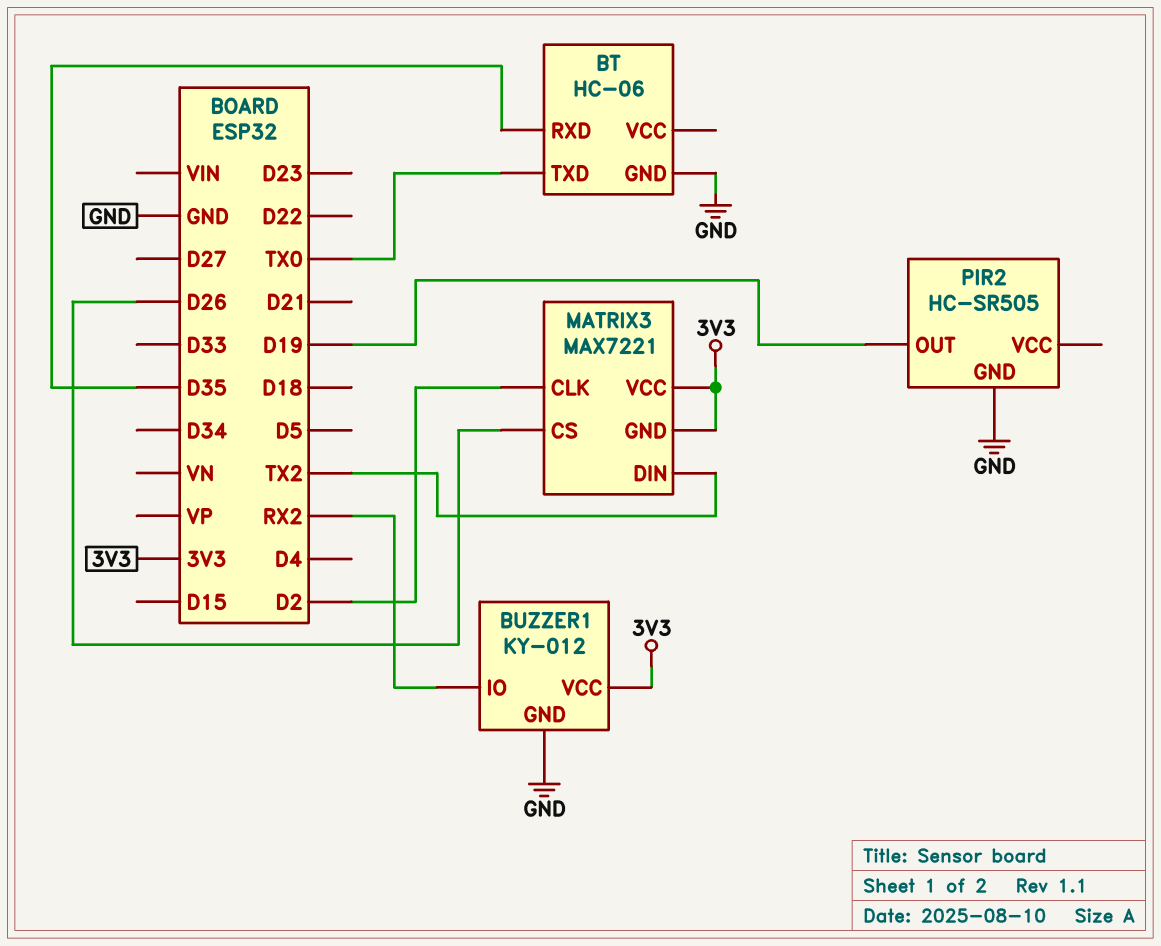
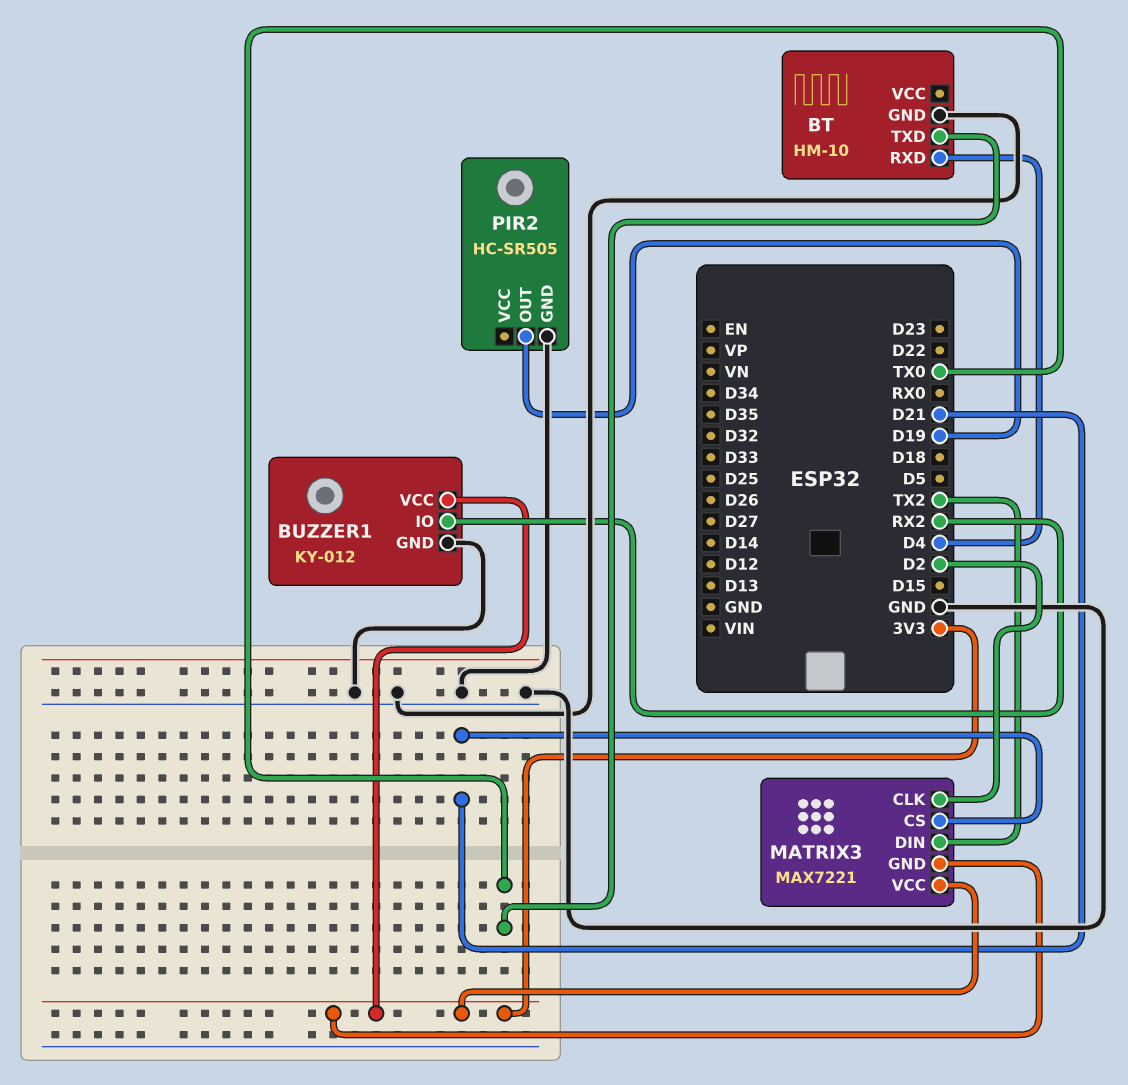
BT: HC-06 -> HM-10
BT pin RXD: D35 -> D4
MATRIX3 pin CS: D26 -> D21

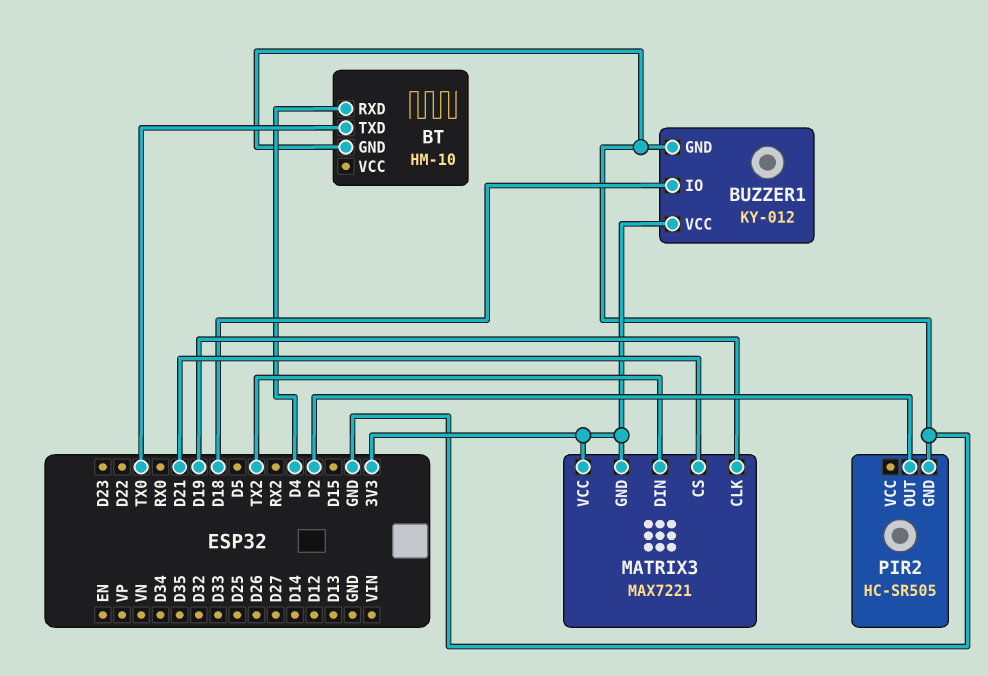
BUZZER1 pin IO: RX2 -> D18
MATRIX3 pin CLK: D2 -> D19
PIR2 pin OUT: D19 -> D2

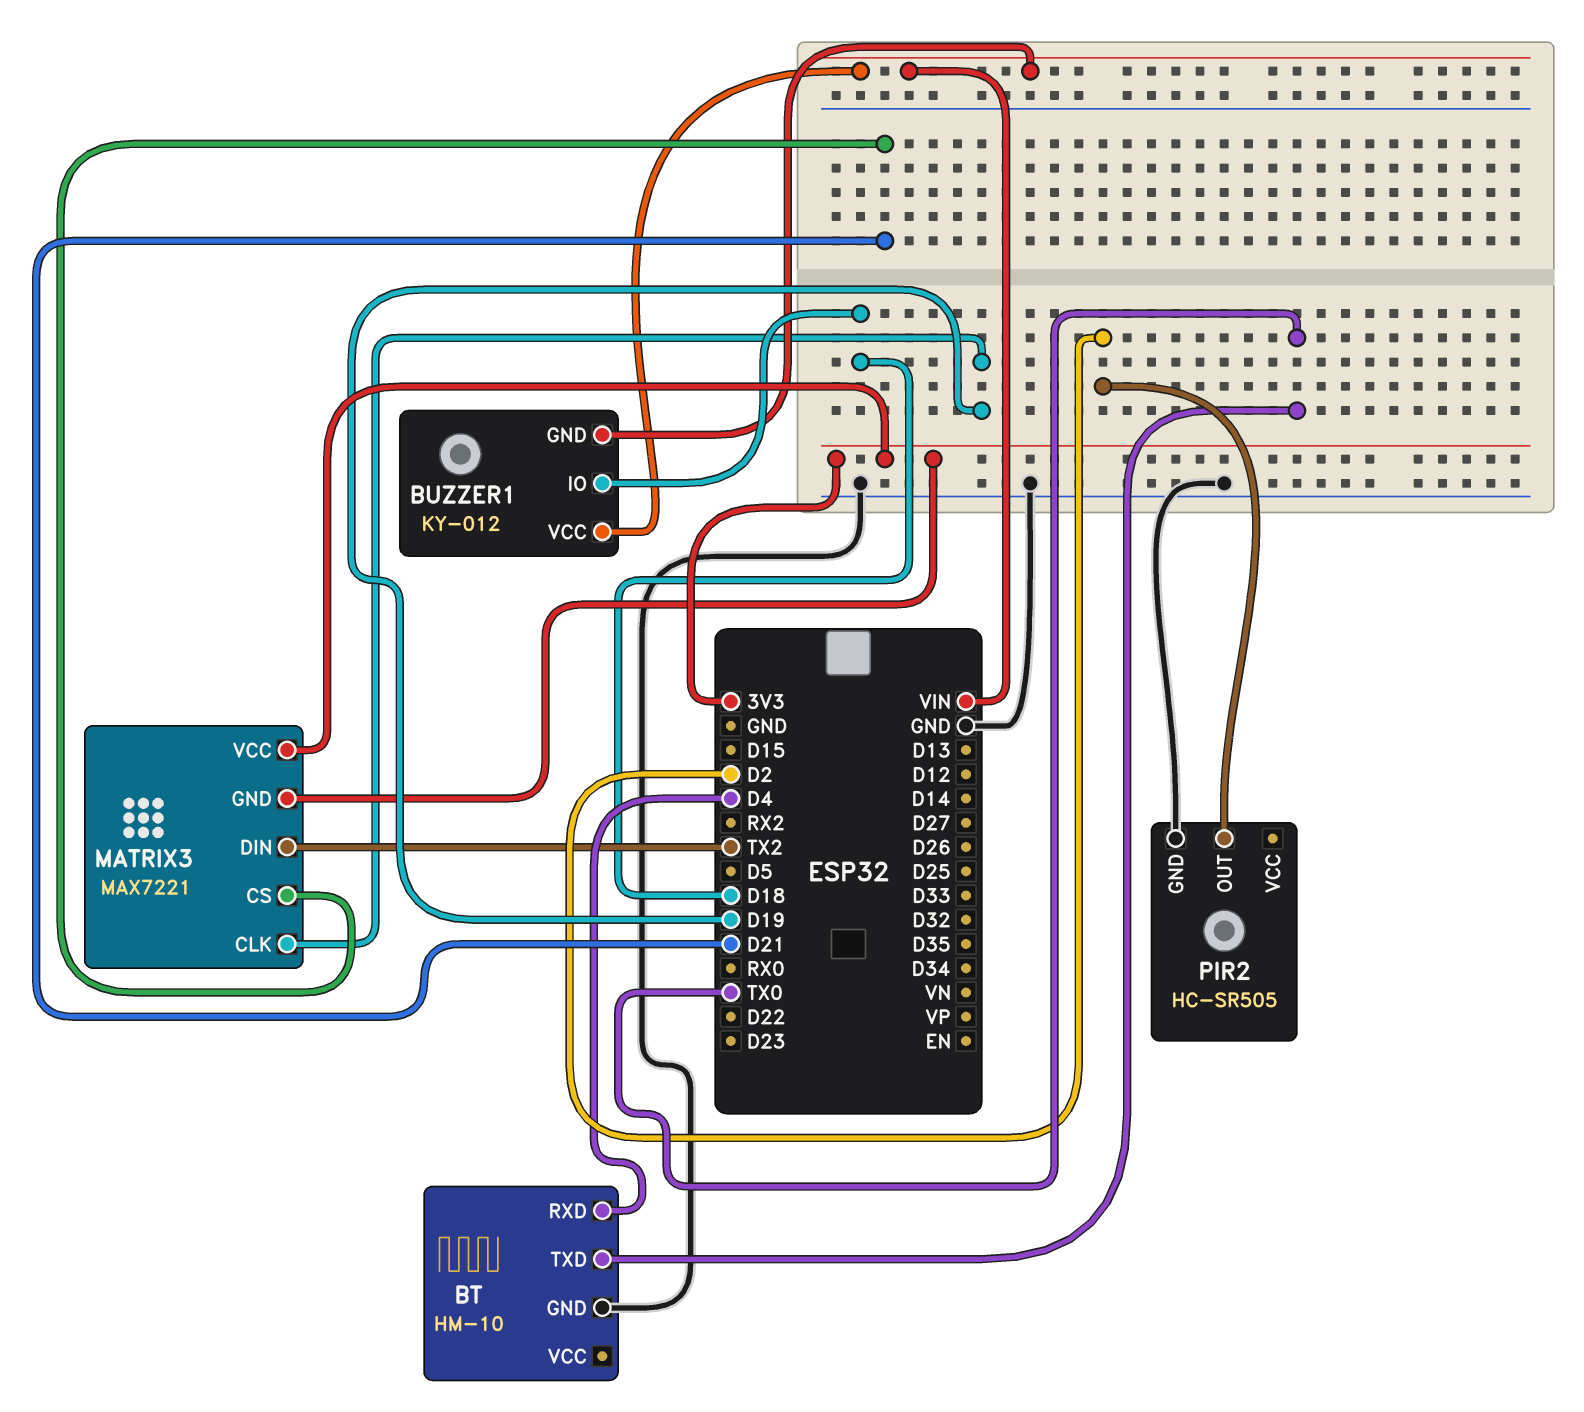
BUZZER1 pin GND: GND -> VIN
BUZZER1 pin VCC: 3V3 -> VIN

